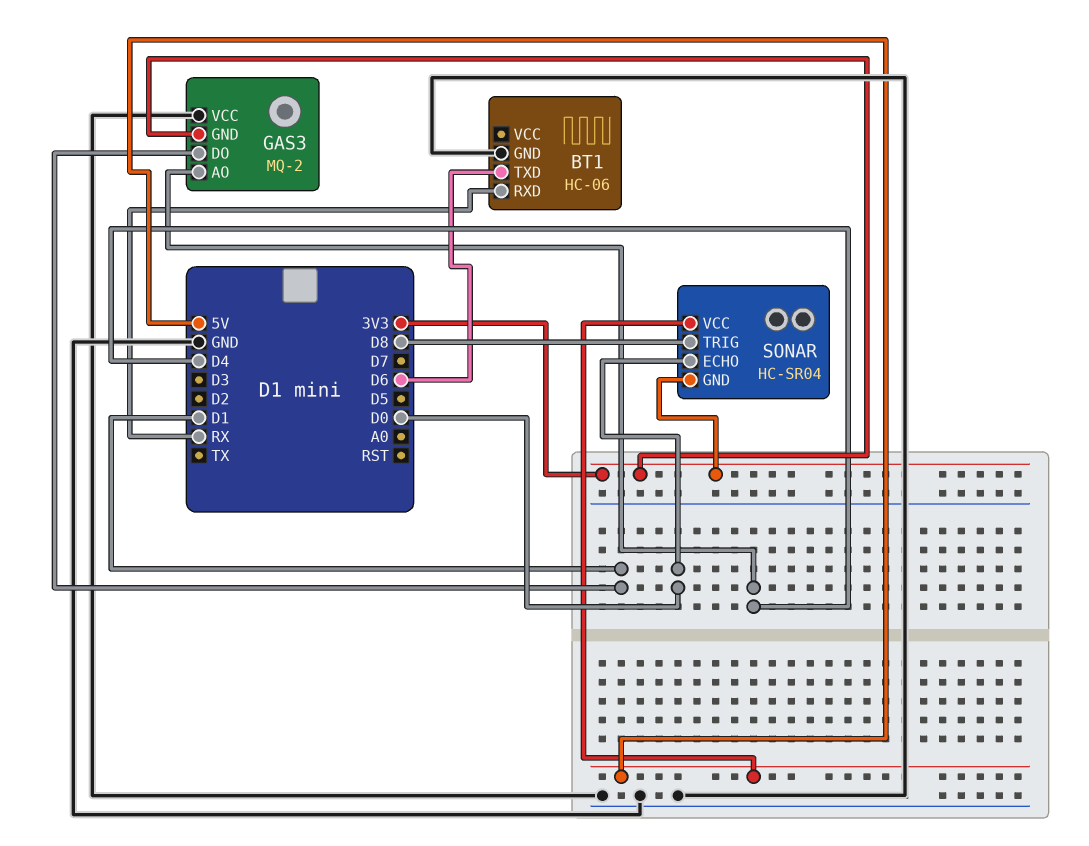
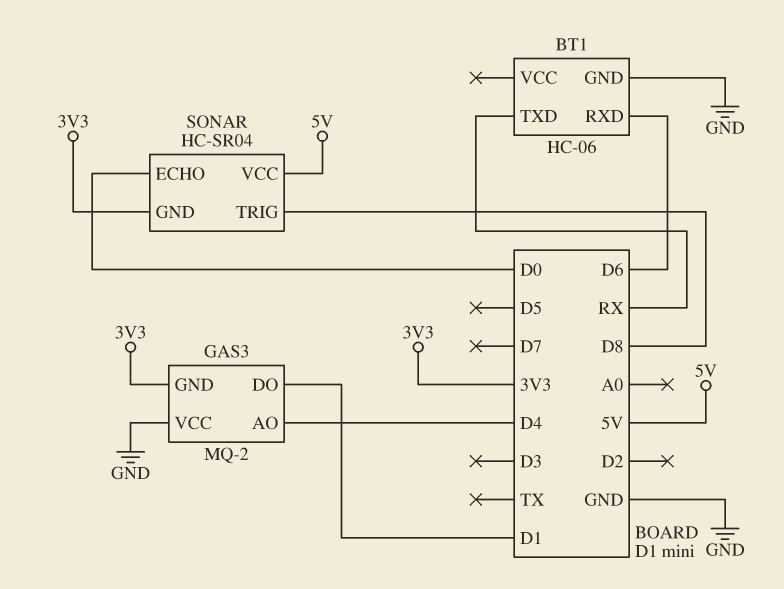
BT1 pin RXD: RX -> D6
BT1 pin TXD: D6 -> RX

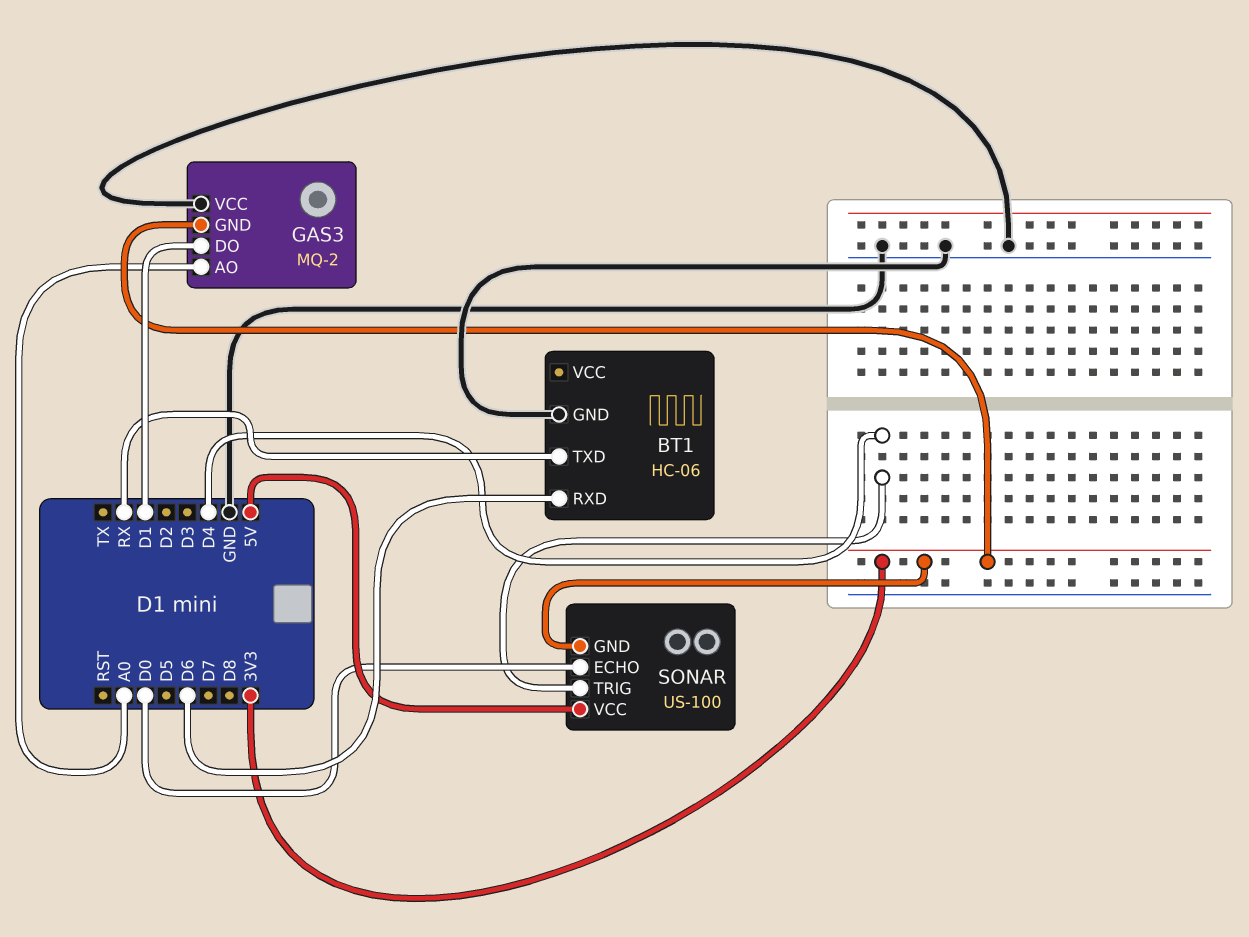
GAS3 pin AO: D4 -> A0
SONAR: HC-SR04 -> US-100
SONAR pin TRIG: D8 -> D4

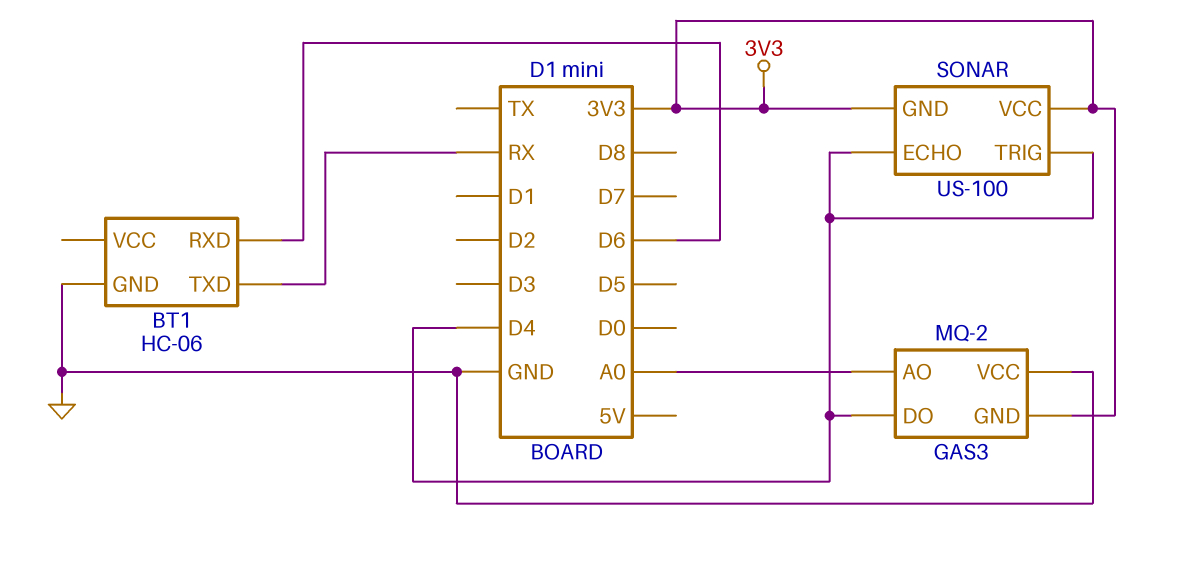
GAS3 pin DO: D1 -> D4
SONAR pin ECHO: D0 -> D4
SONAR pin VCC: 5V -> 3V3

